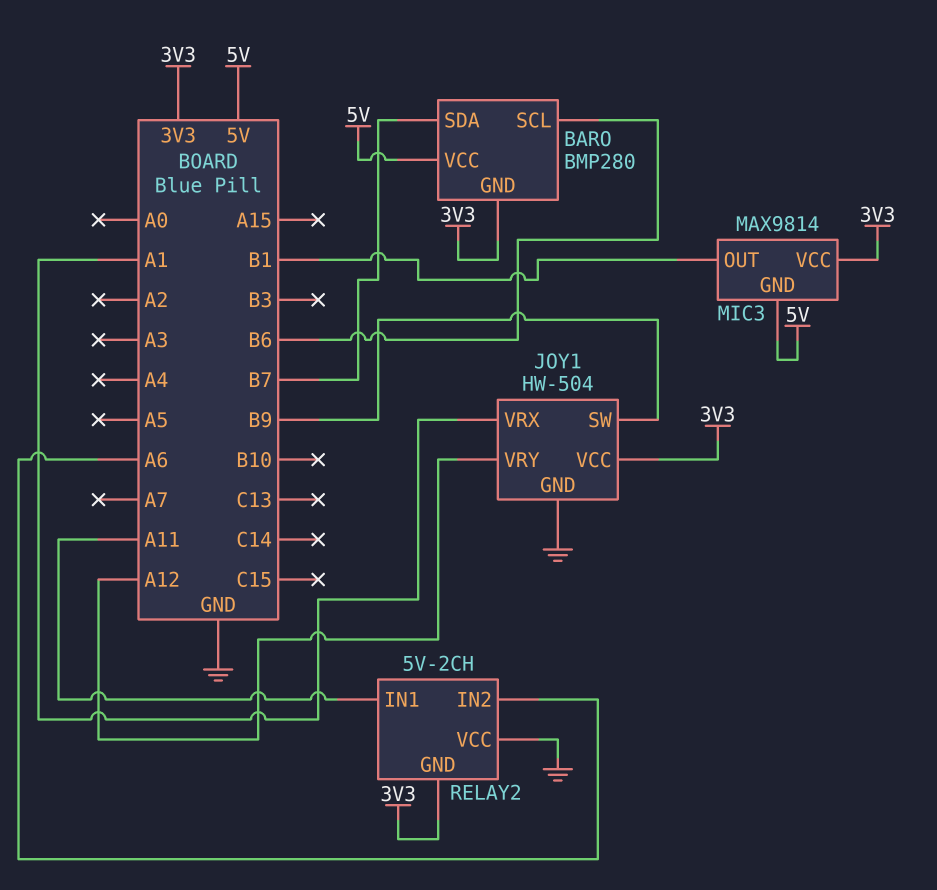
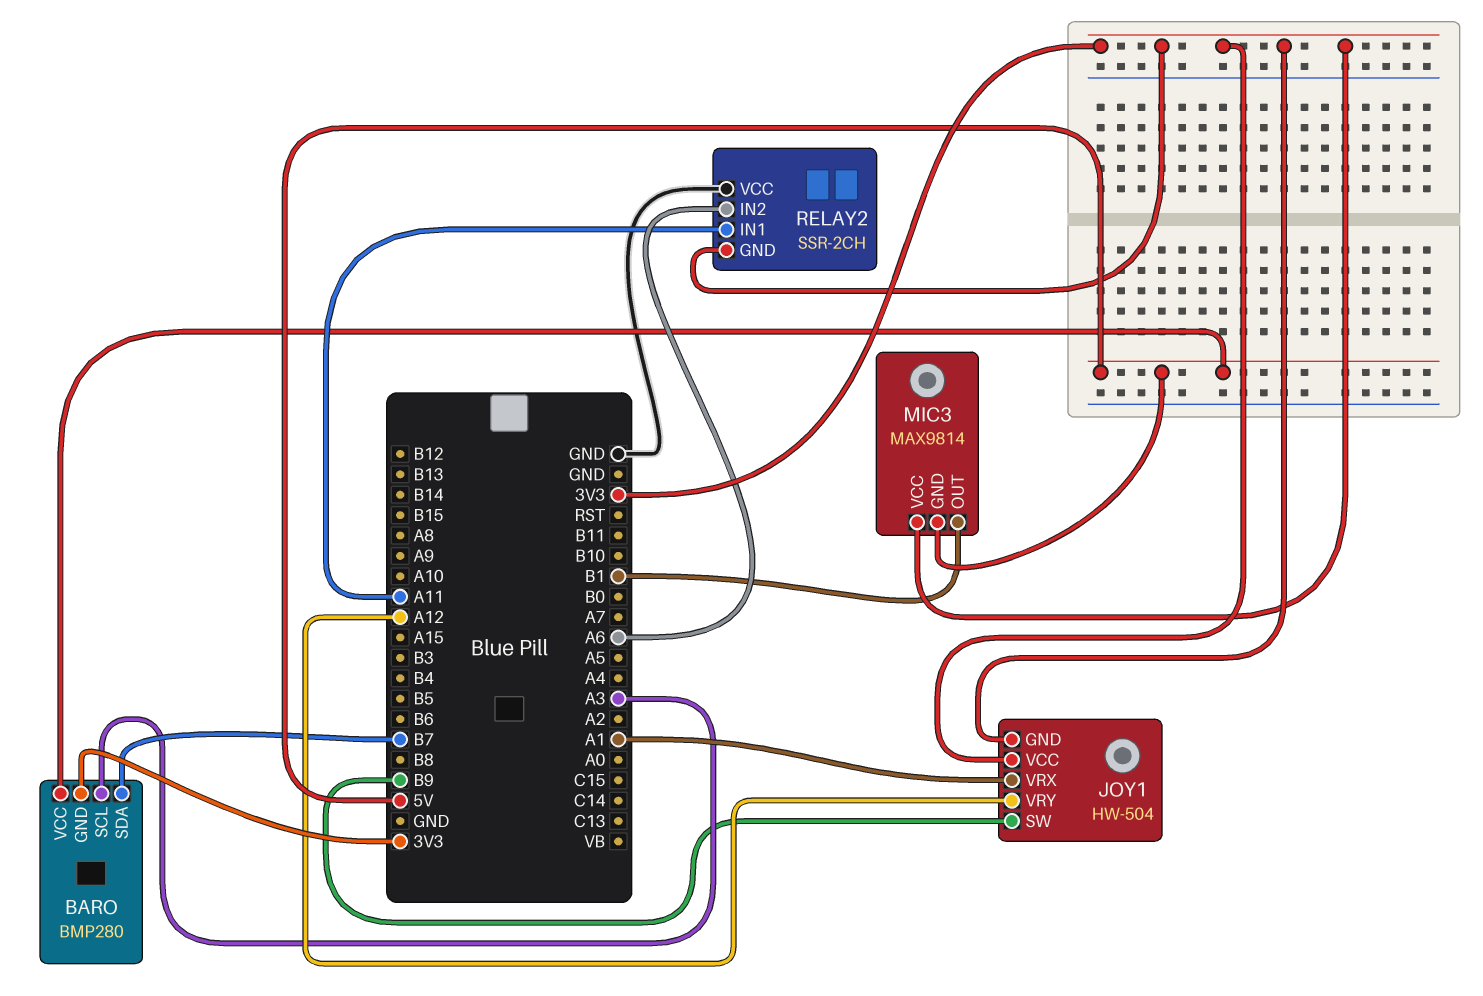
BARO pin SCL: B6 -> A3
JOY1 pin GND: GND -> 3V3
RELAY2: 5V-2CH -> SSR-2CH

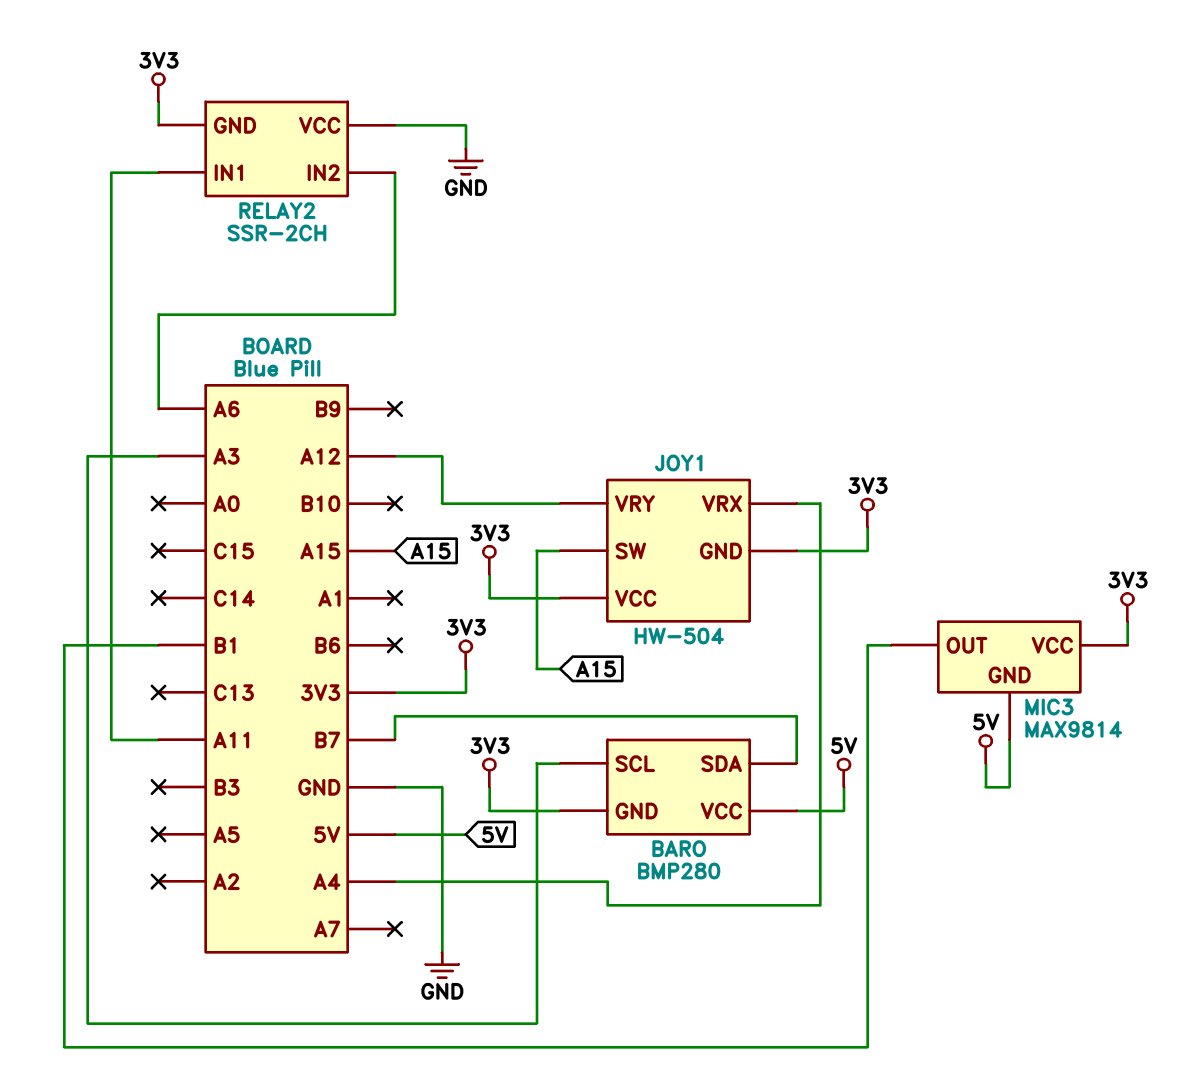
JOY1 pin SW: B9 -> A15
JOY1 pin VRX: A1 -> A4

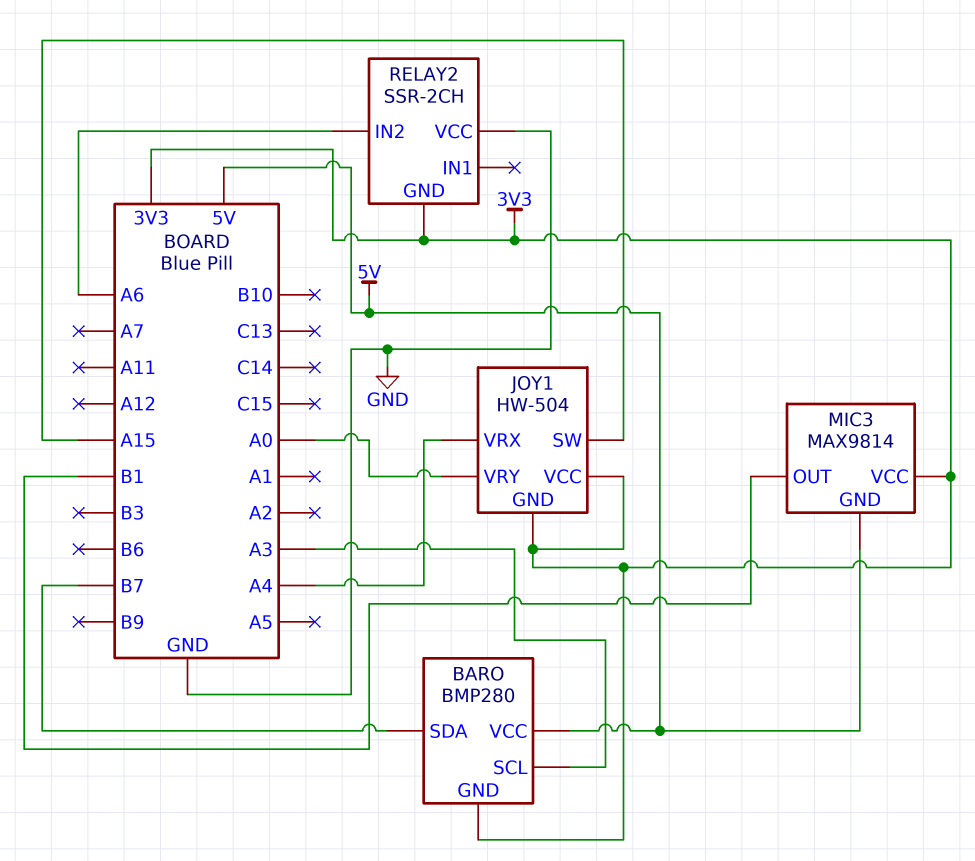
JOY1 pin VRY: A12 -> A0
RELAY2 pin IN1: A11 -> none

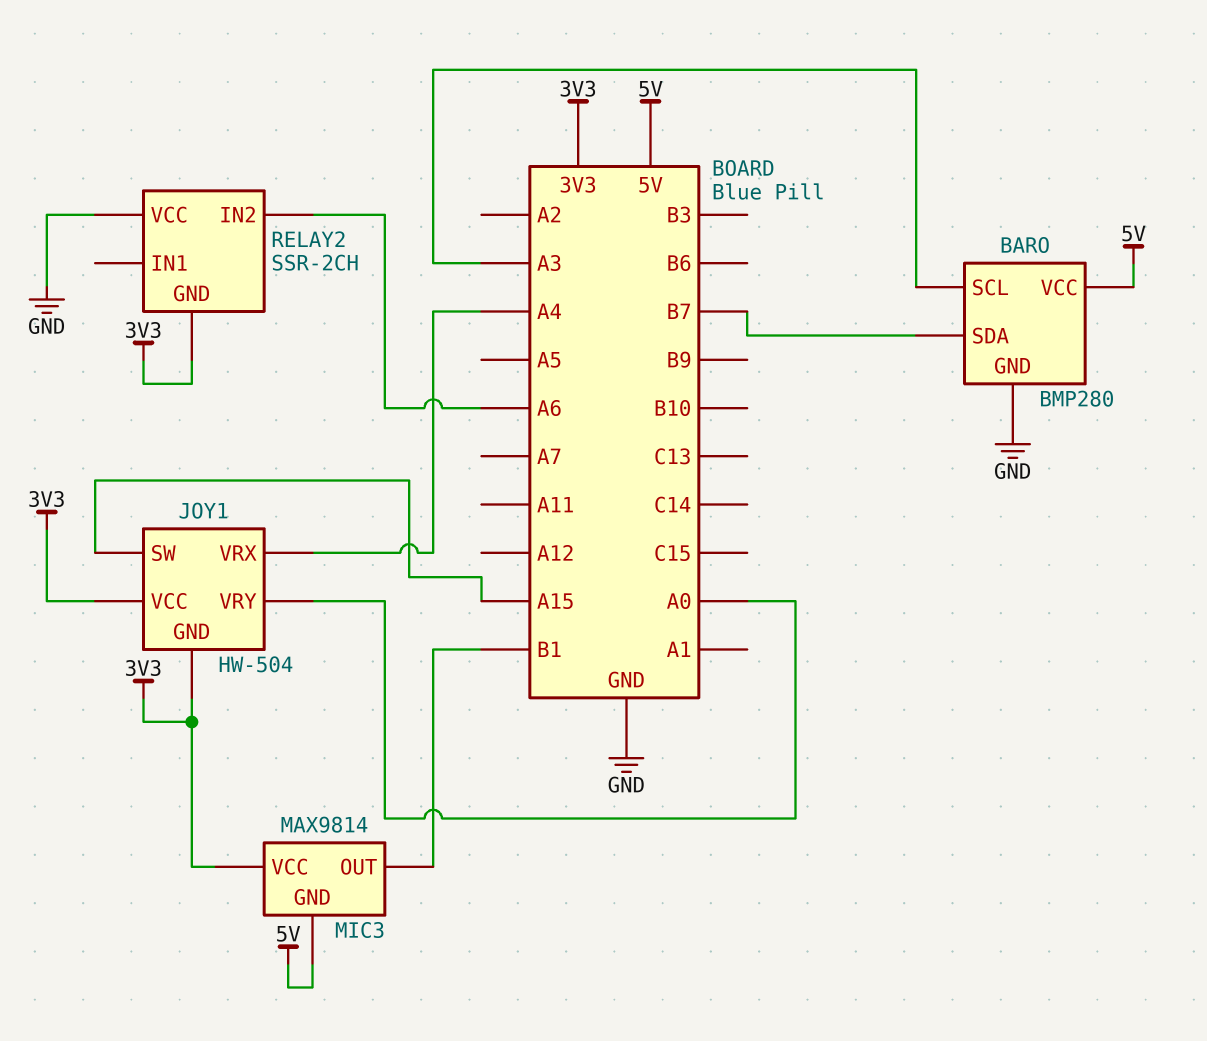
BARO pin GND: 3V3 -> GND

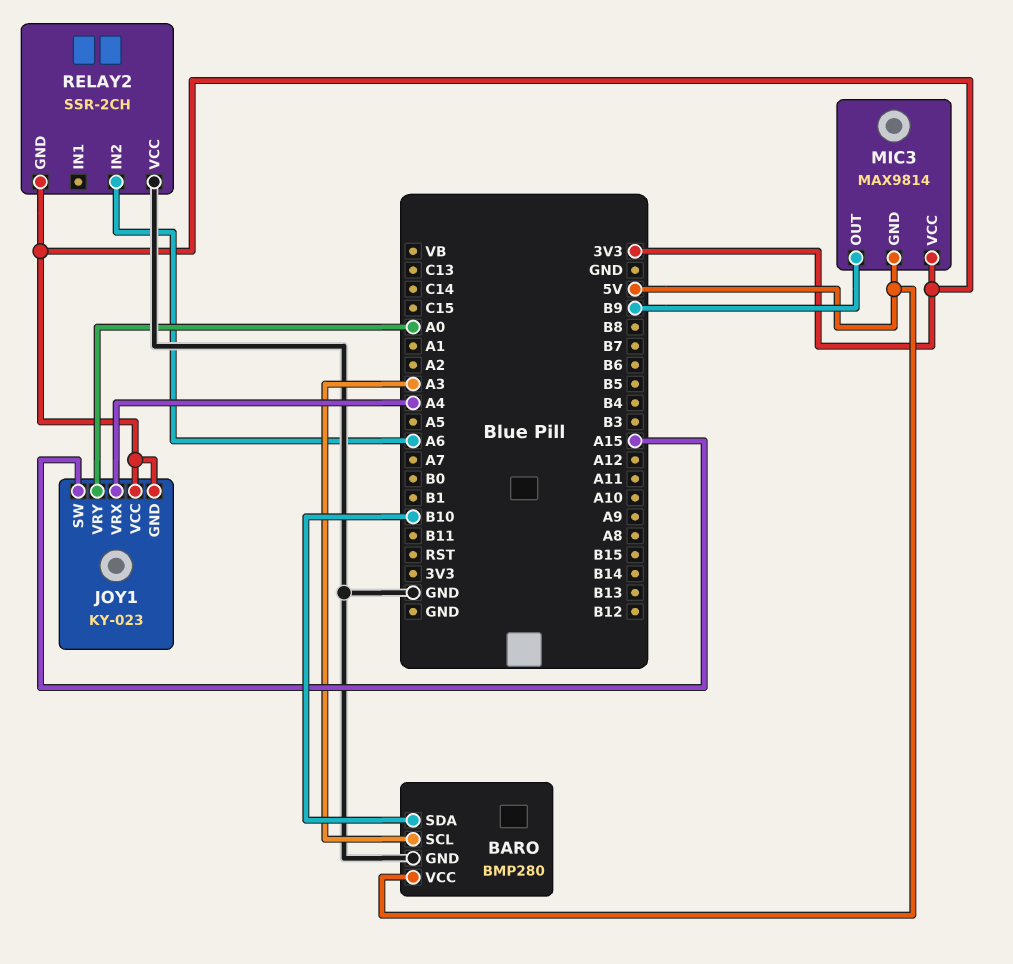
BARO pin SDA: B7 -> B10
JOY1: HW-504 -> KY-023
MIC3 pin OUT: B1 -> B9

